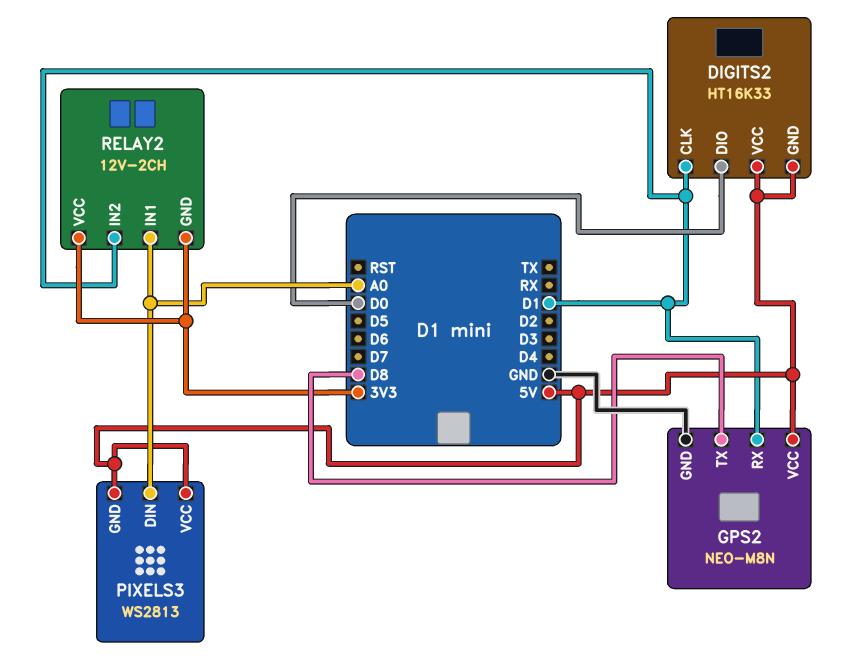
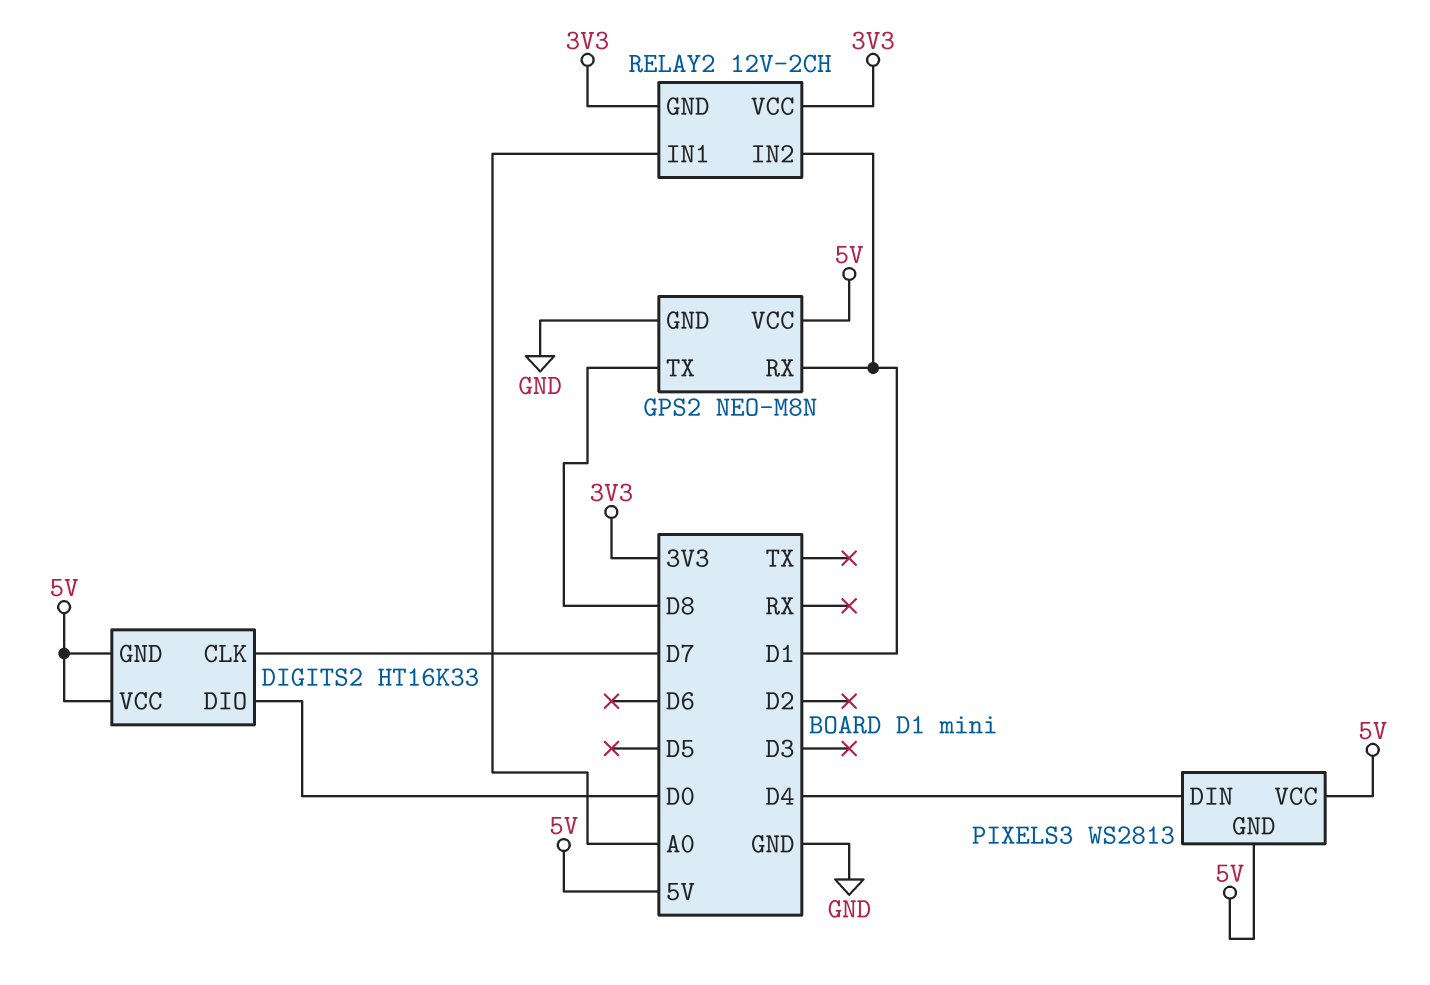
DIGITS2 pin CLK: D1 -> D7
PIXELS3 pin DIN: A0 -> D4

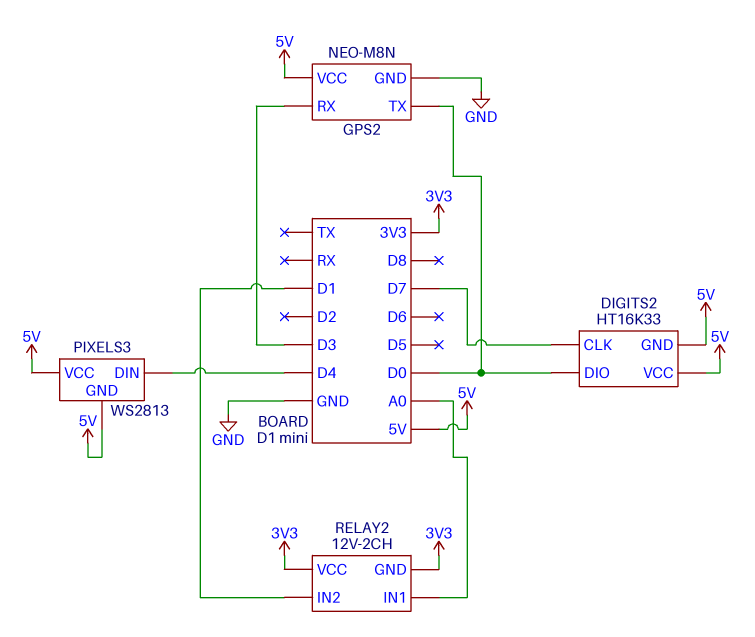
GPS2 pin RX: D1 -> D3
GPS2 pin TX: D8 -> D0

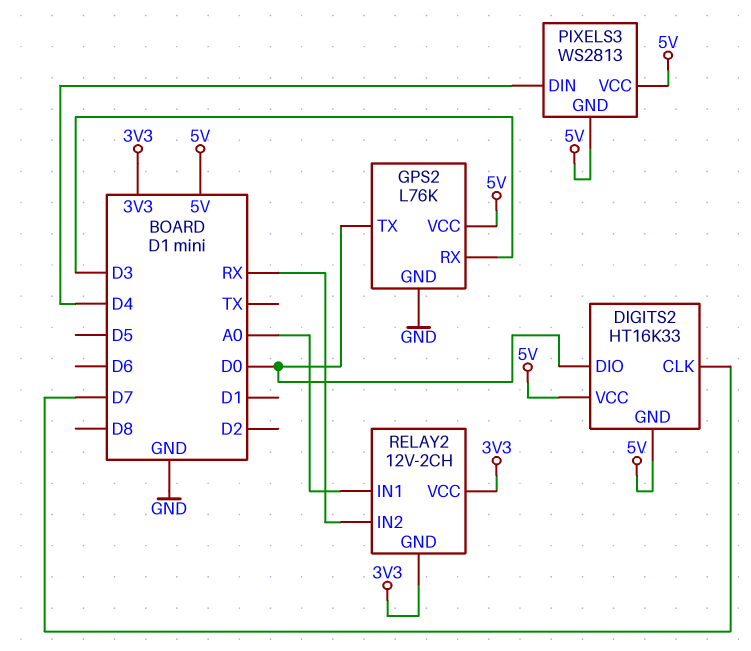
GPS2: NEO-M8N -> L76K
RELAY2 pin IN2: D1 -> RX

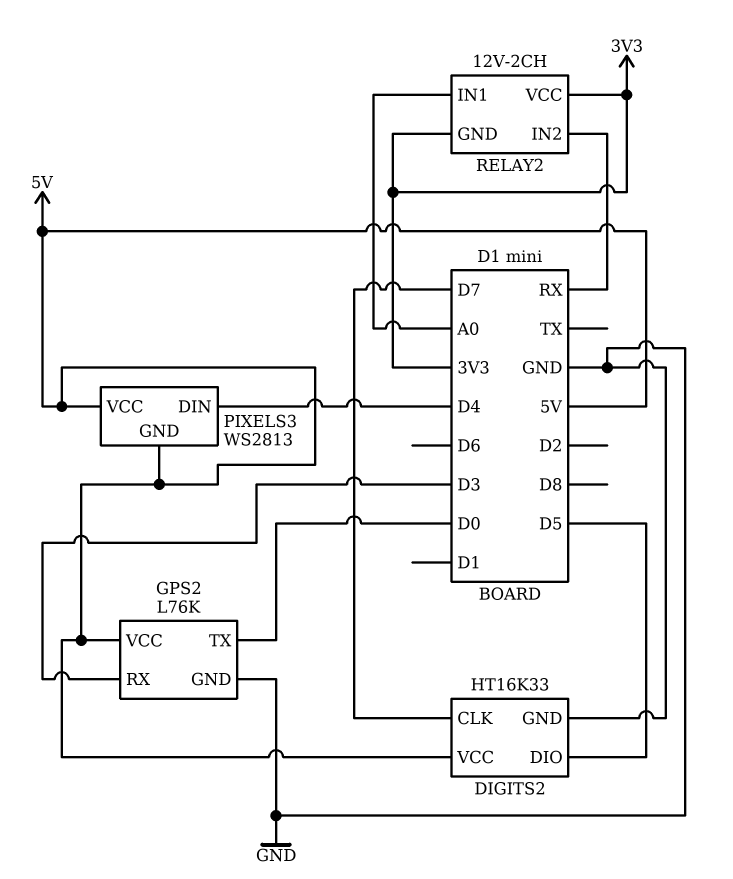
DIGITS2 pin DIO: D0 -> D5
DIGITS2 pin GND: 5V -> GND

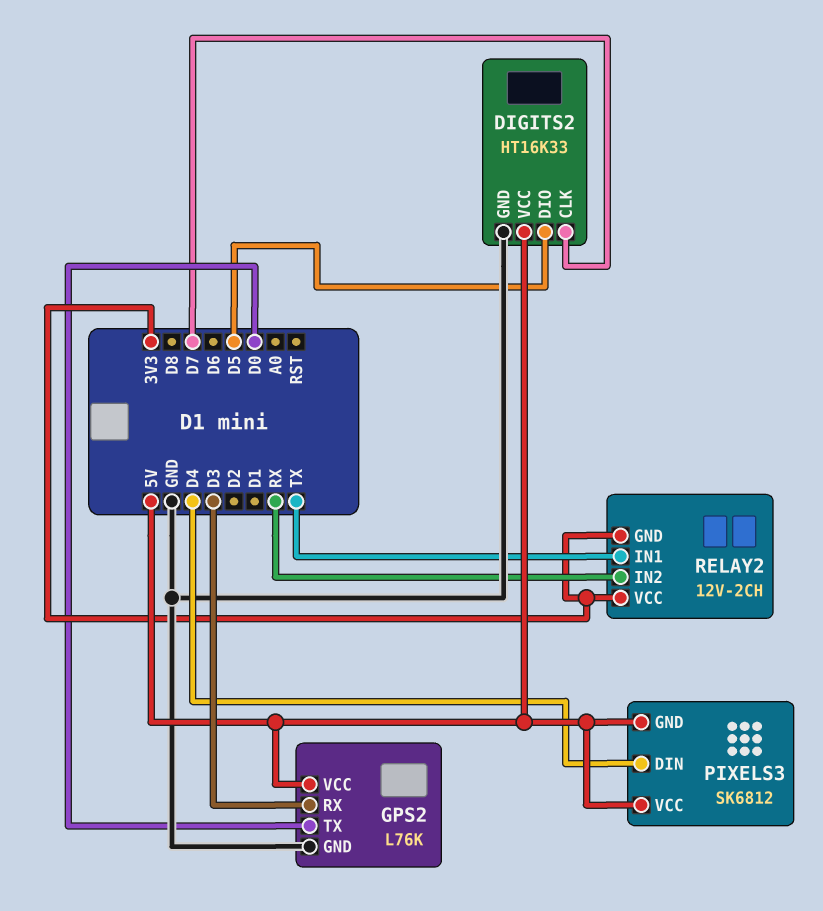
PIXELS3: WS2813 -> SK6812
RELAY2 pin IN1: A0 -> TX

